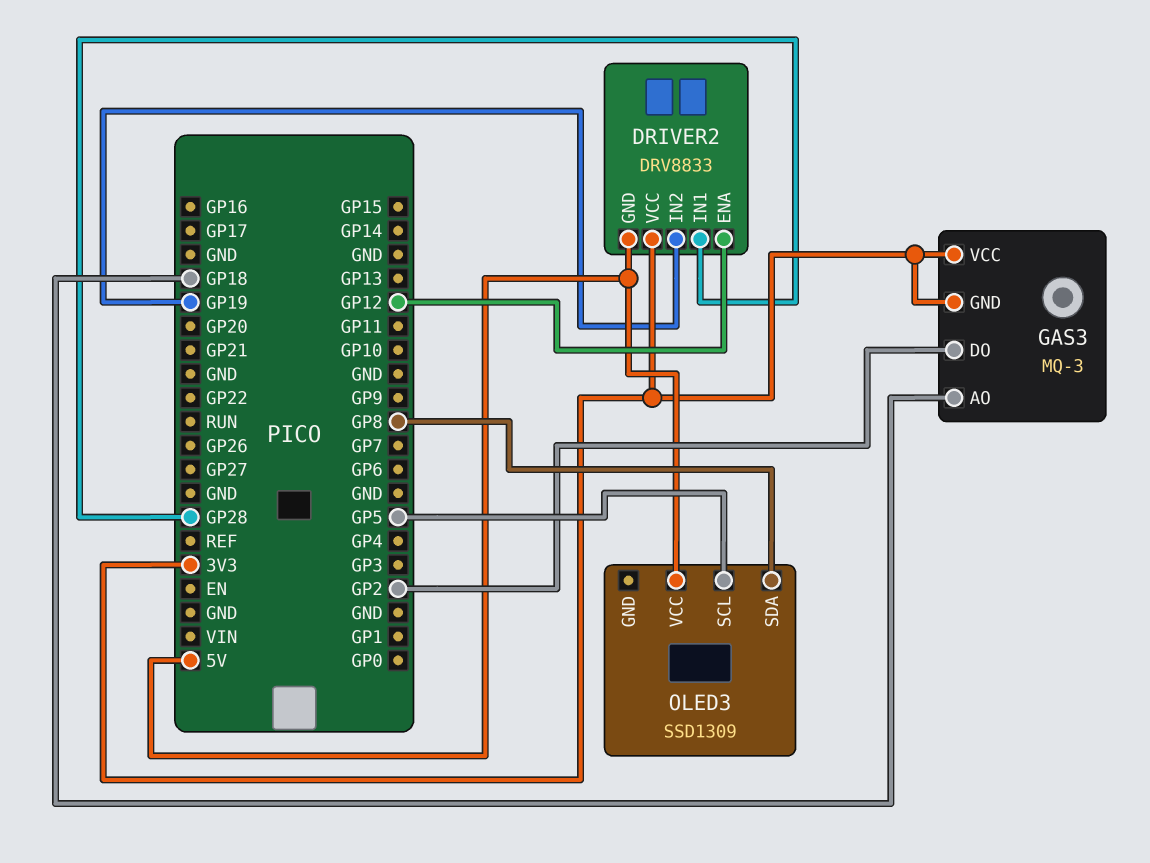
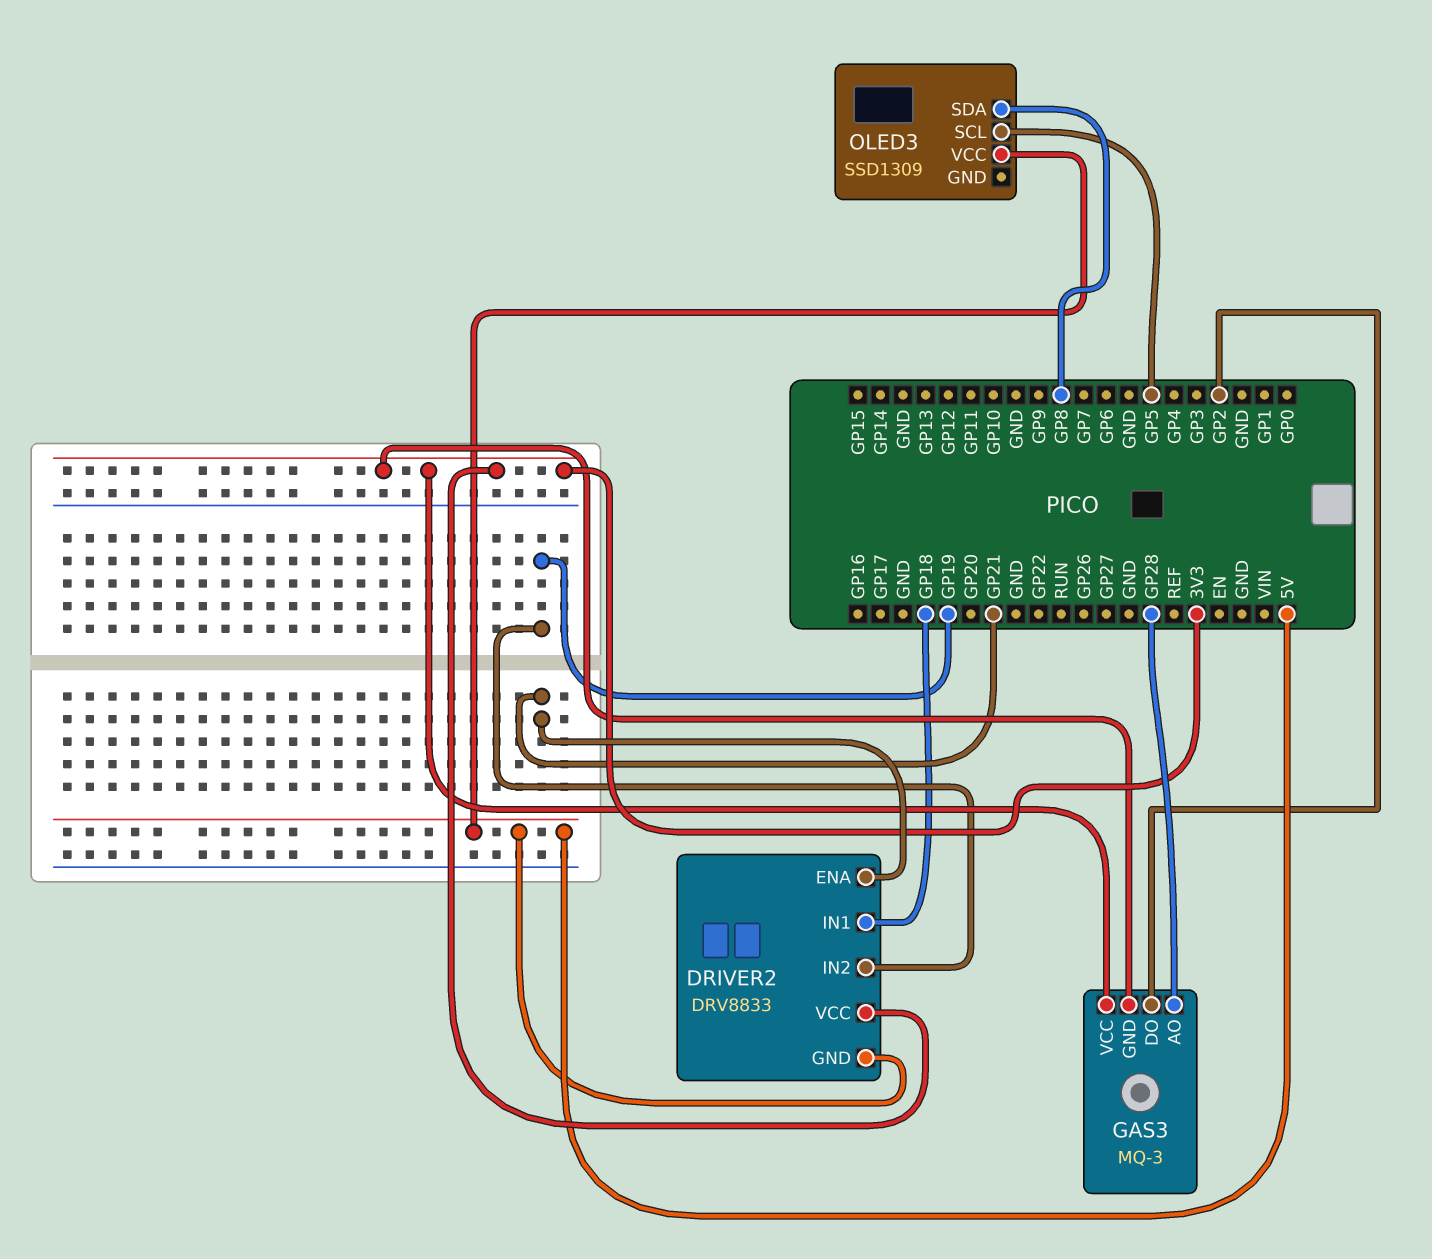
DRIVER2 pin ENA: GP12 -> GP21
DRIVER2 pin IN1: GP28 -> GP18
GAS3 pin AO: GP18 -> GP28

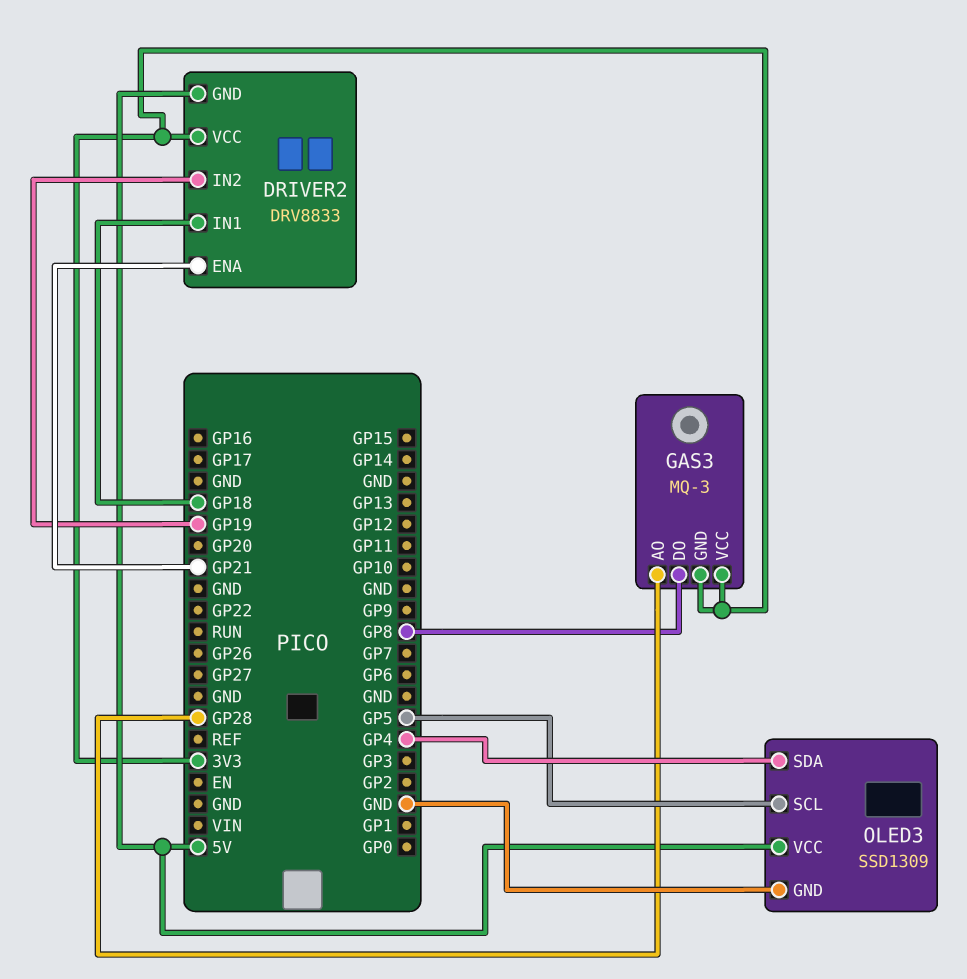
GAS3 pin DO: GP2 -> GP8
OLED3 pin GND: none -> GND
OLED3 pin SDA: GP8 -> GP4

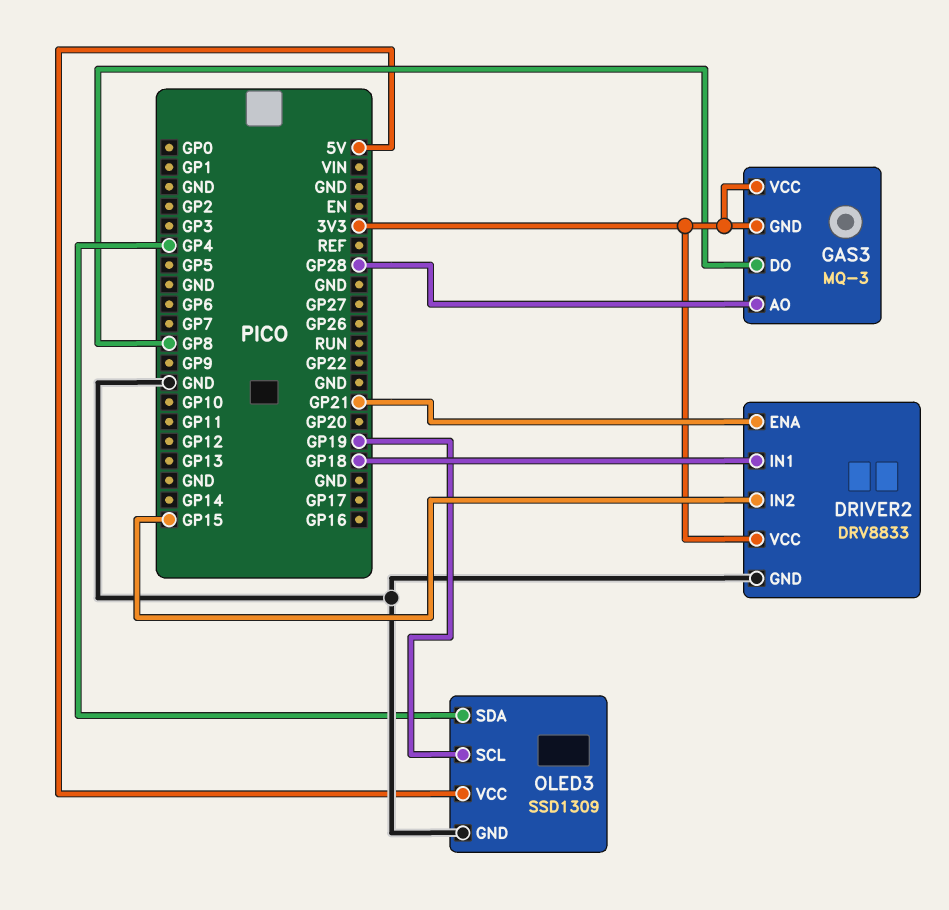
DRIVER2 pin GND: 5V -> GND
DRIVER2 pin IN2: GP19 -> GP15
OLED3 pin SCL: GP5 -> GP19

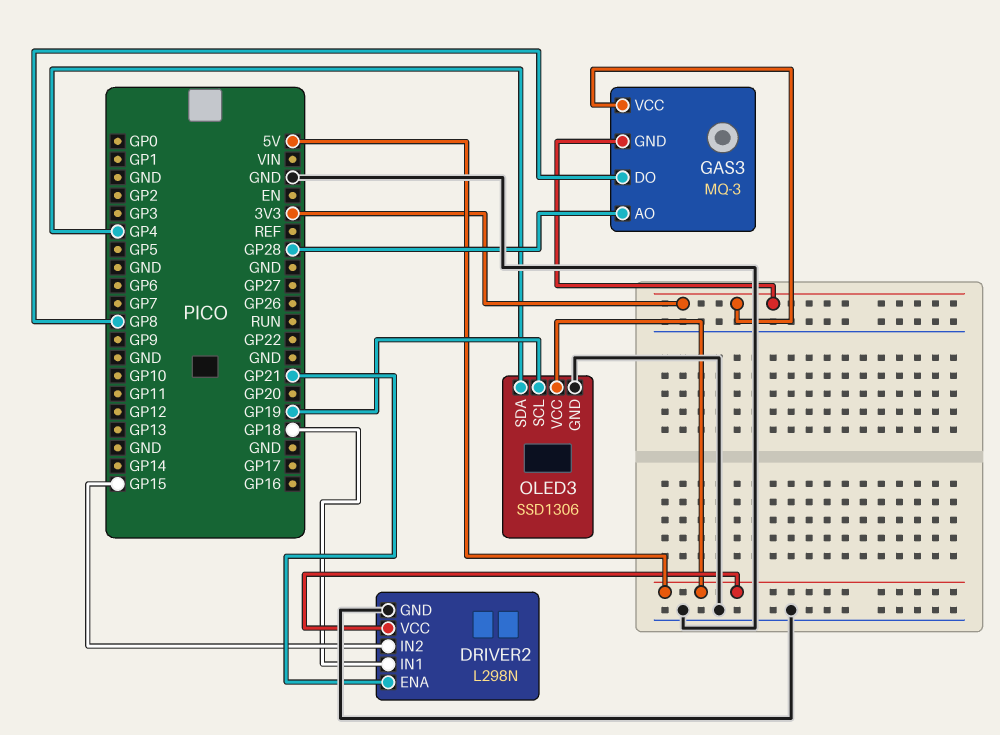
DRIVER2: DRV8833 -> L298N
DRIVER2 pin VCC: 3V3 -> 5V
OLED3: SSD1309 -> SSD1306

